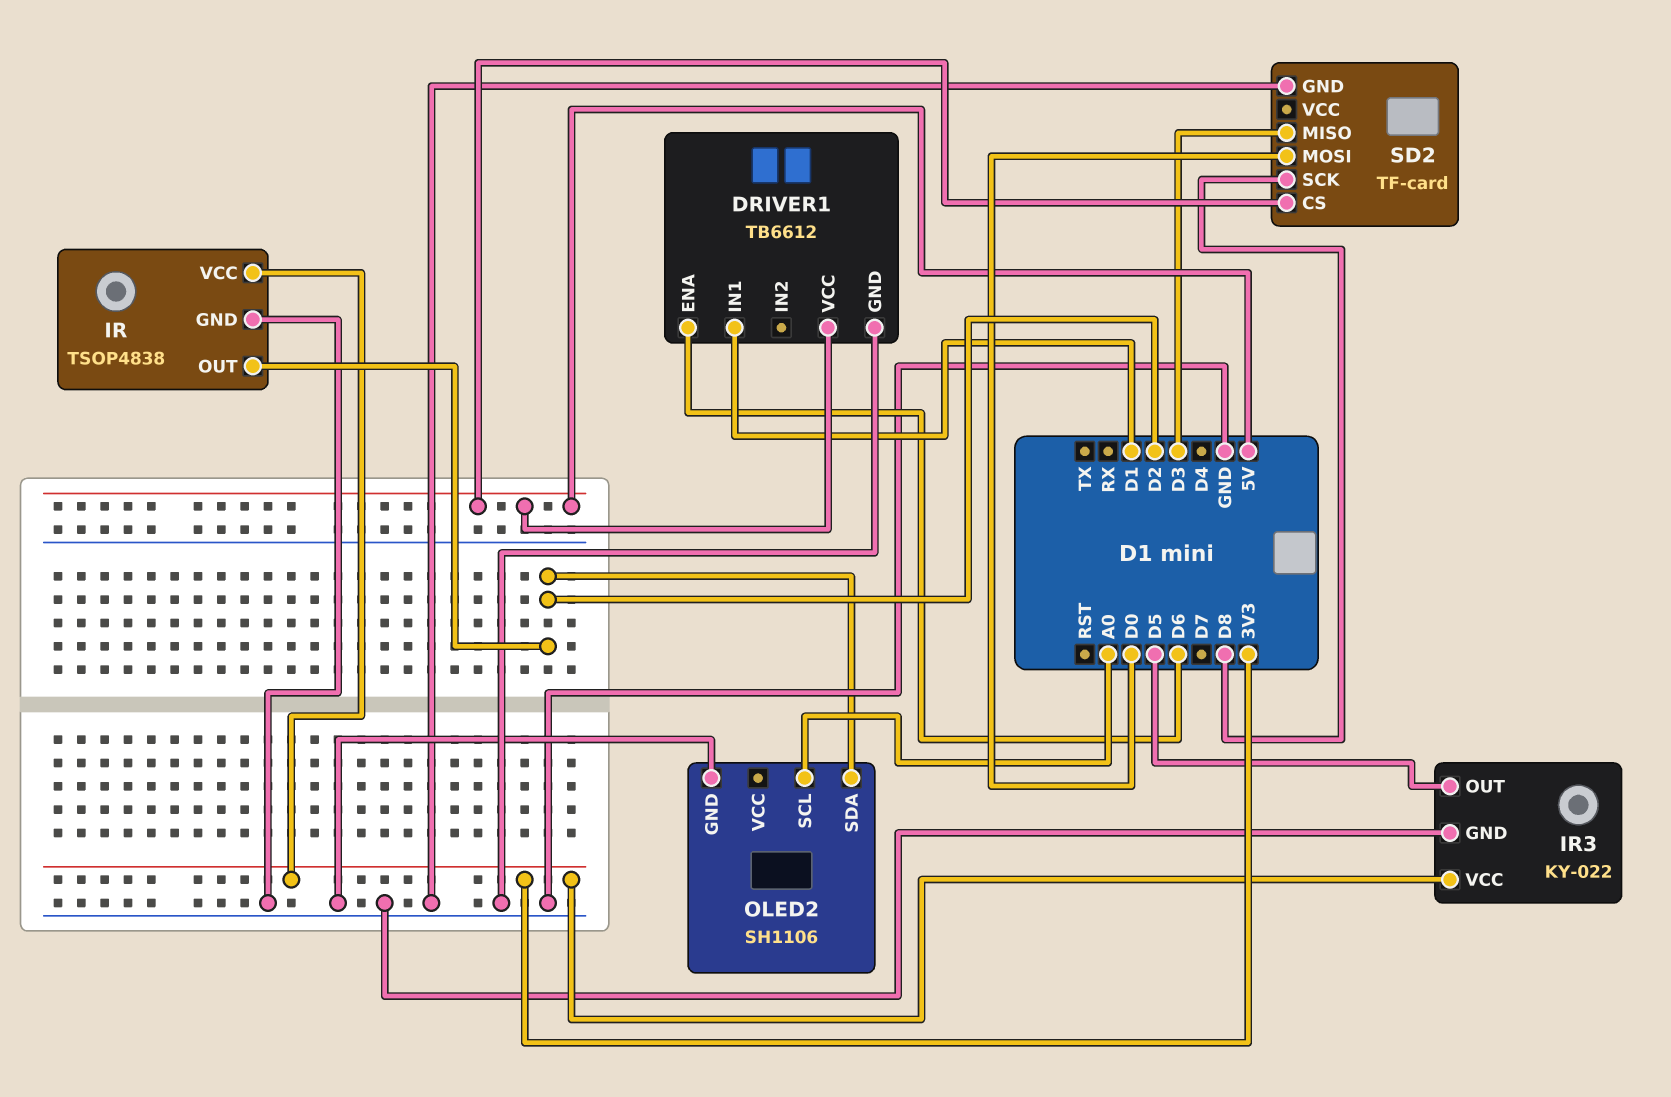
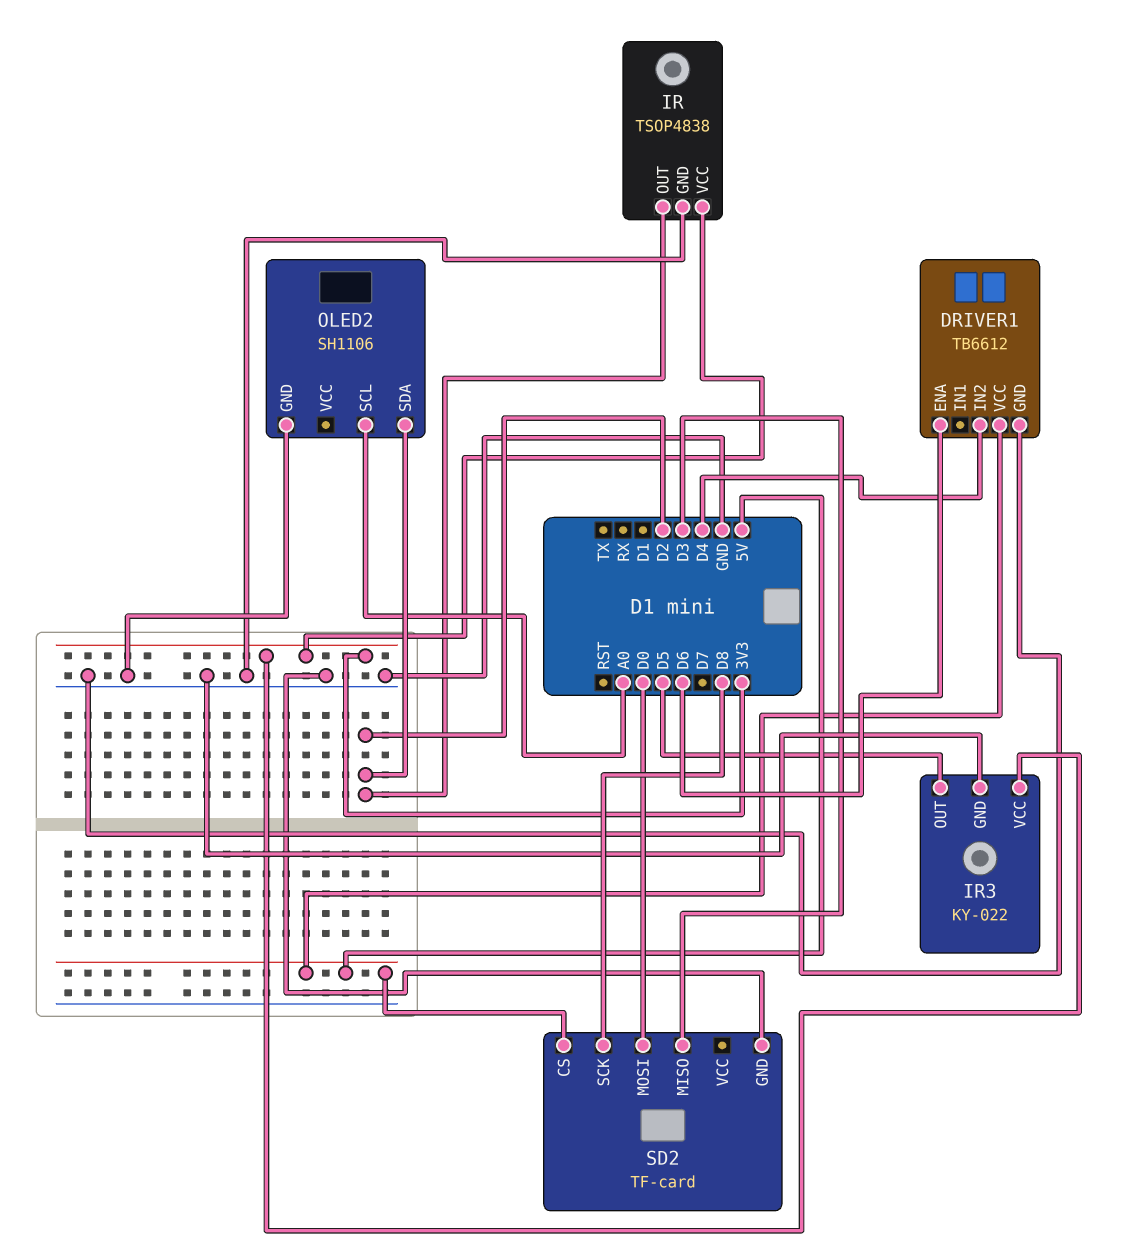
DRIVER1 pin IN1: D1 -> none
DRIVER1 pin IN2: none -> D4

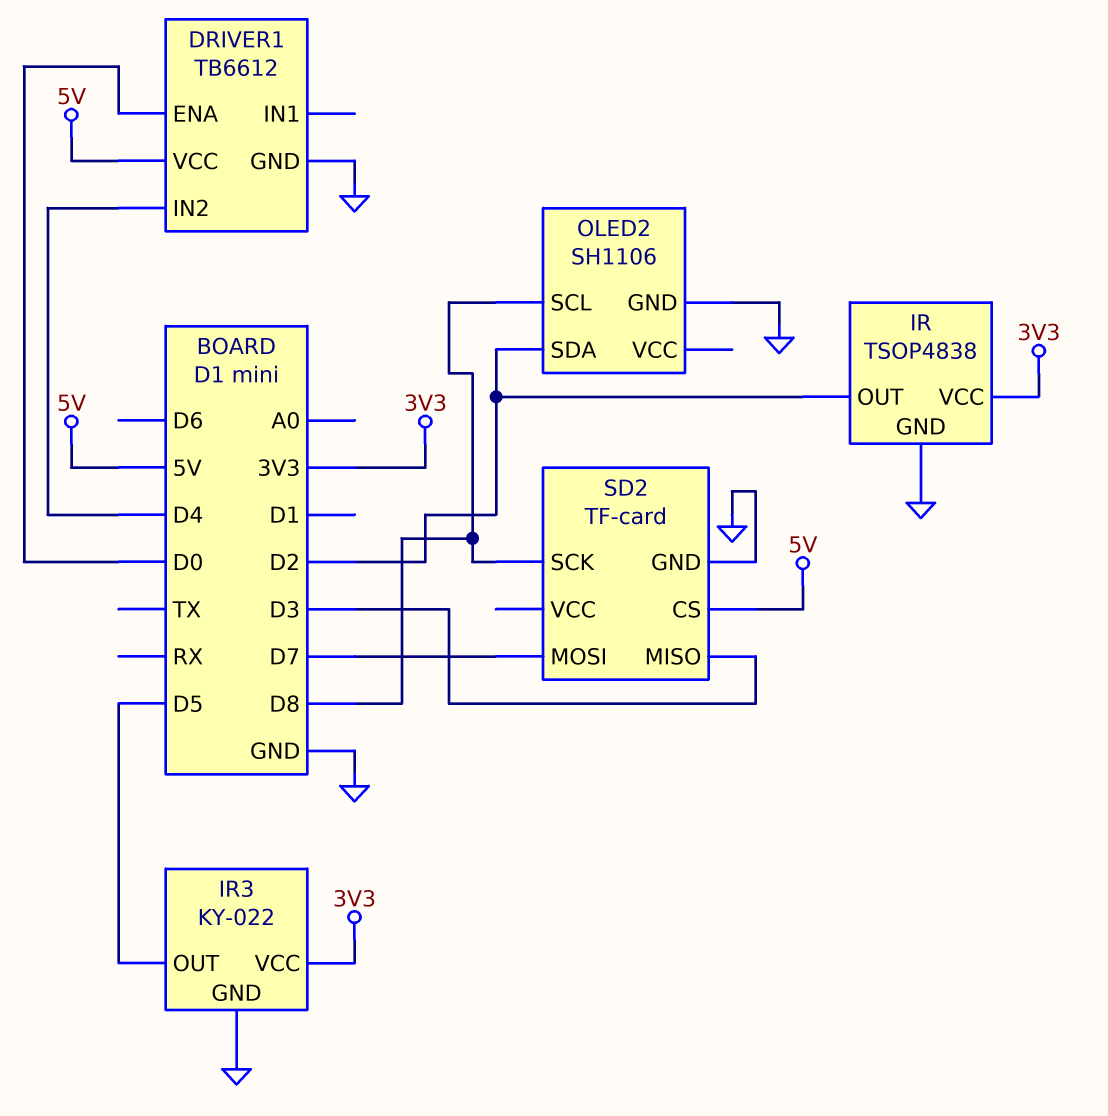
DRIVER1 pin ENA: D6 -> D0
OLED2 pin SCL: A0 -> D8
SD2 pin MOSI: D0 -> D7

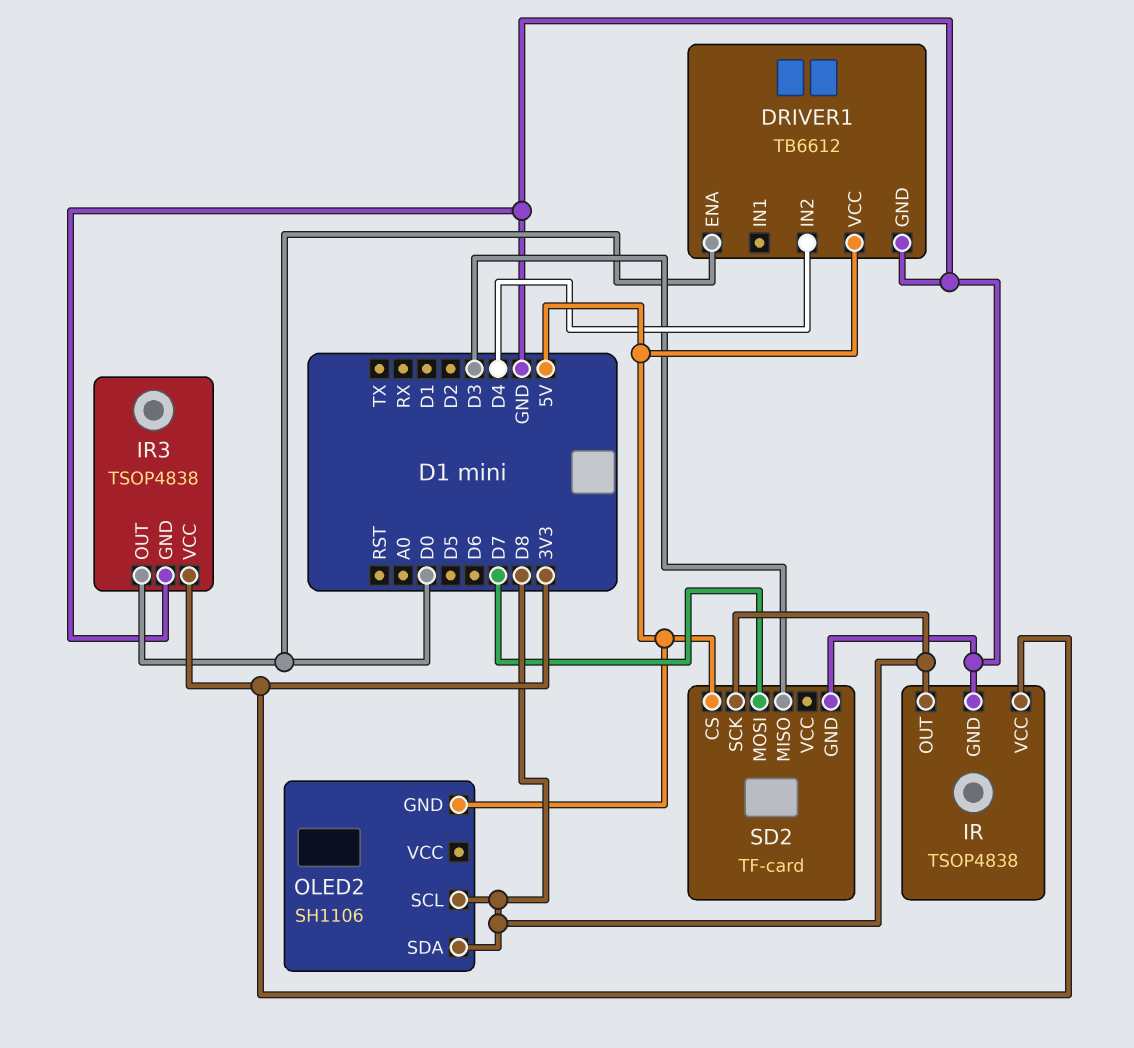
IR pin OUT: D2 -> D8
IR3: KY-022 -> TSOP4838
IR3 pin OUT: D5 -> D0
OLED2 pin GND: GND -> 5V
OLED2 pin SDA: D2 -> D8

